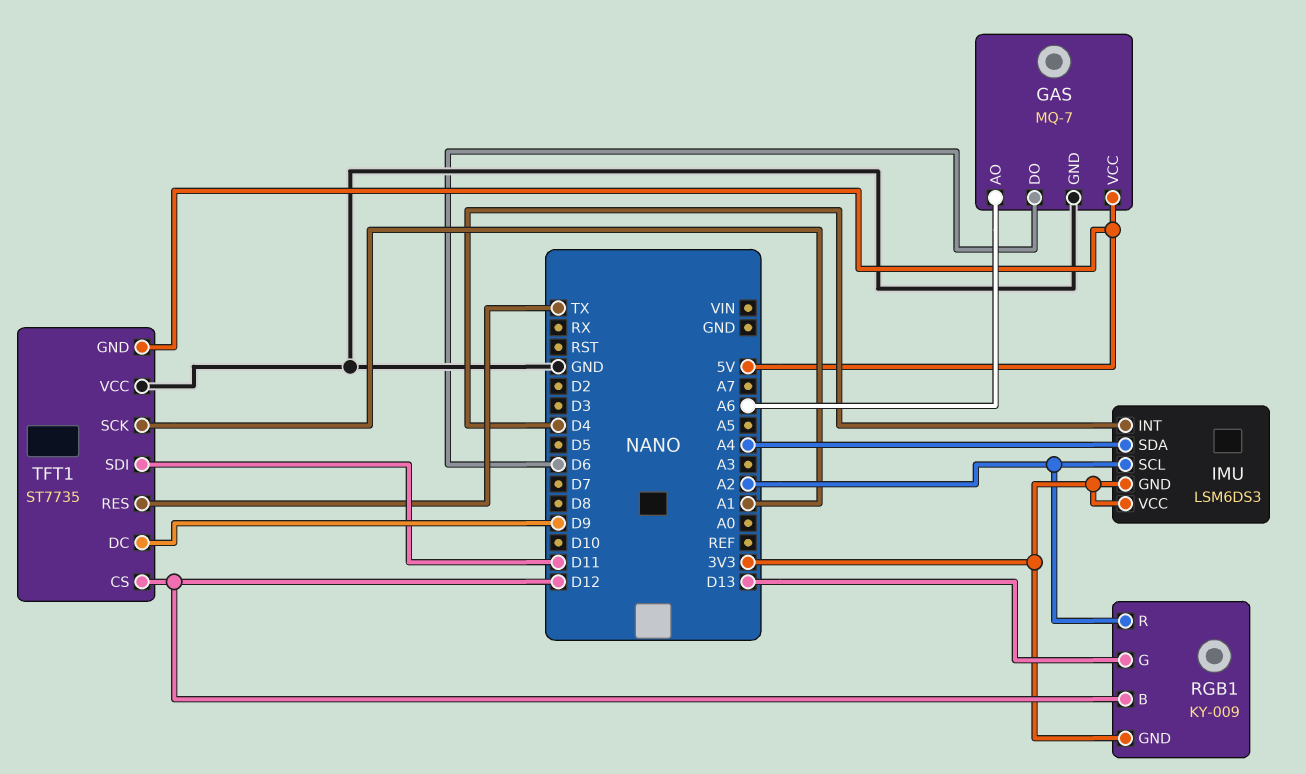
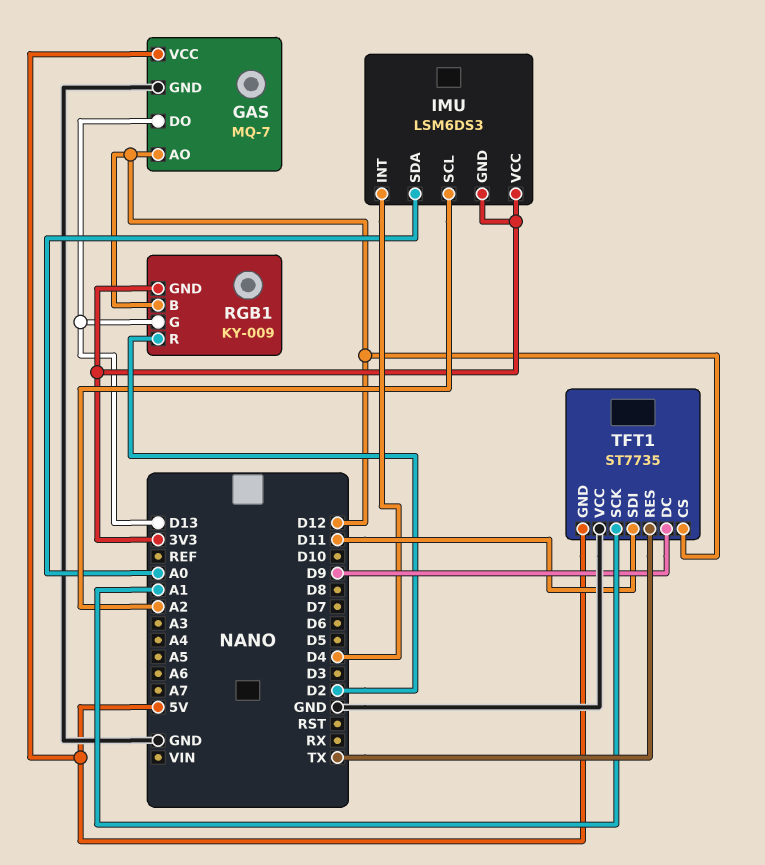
GAS pin AO: A6 -> D12
GAS pin DO: D6 -> D13
IMU pin SDA: A4 -> A0
RGB1 pin R: A2 -> D2

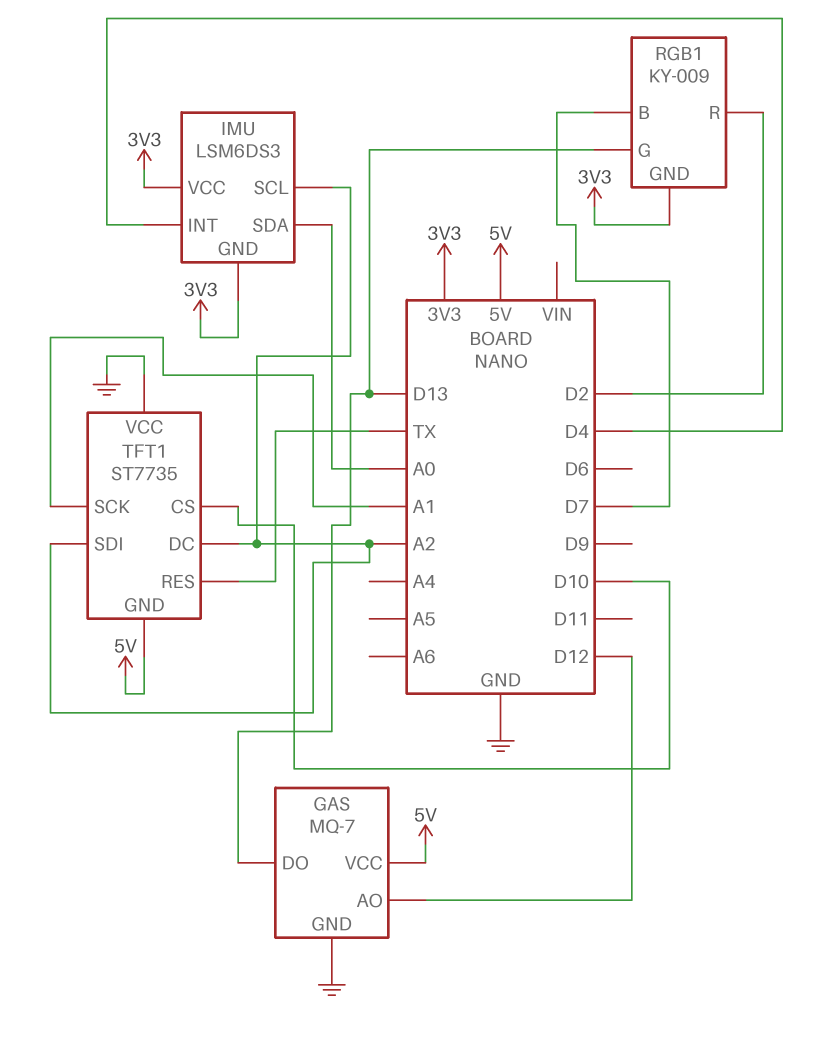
RGB1 pin B: D12 -> D7
TFT1 pin CS: D12 -> D10
TFT1 pin DC: D9 -> A2
TFT1 pin SDI: D11 -> A2

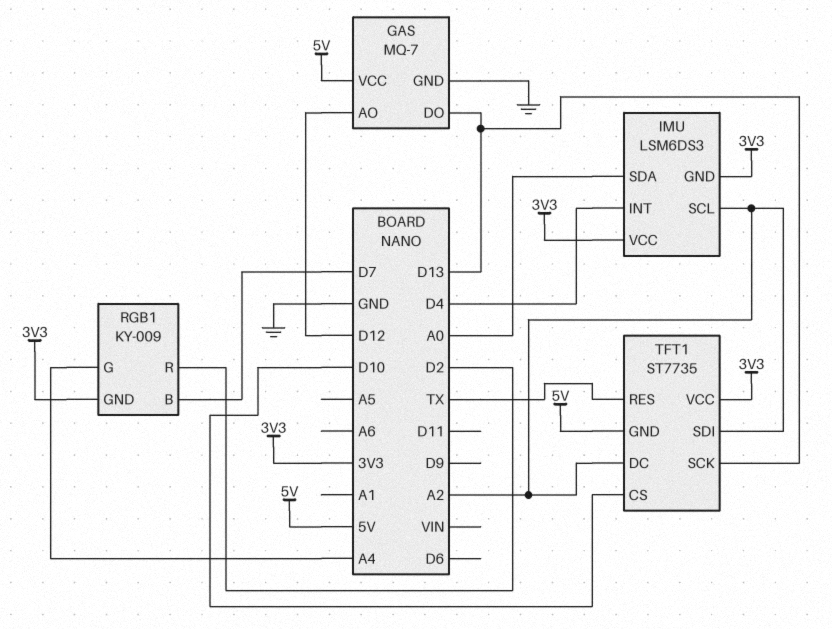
RGB1 pin G: D13 -> A4
TFT1 pin SCK: A1 -> D13
TFT1 pin VCC: GND -> 3V3

